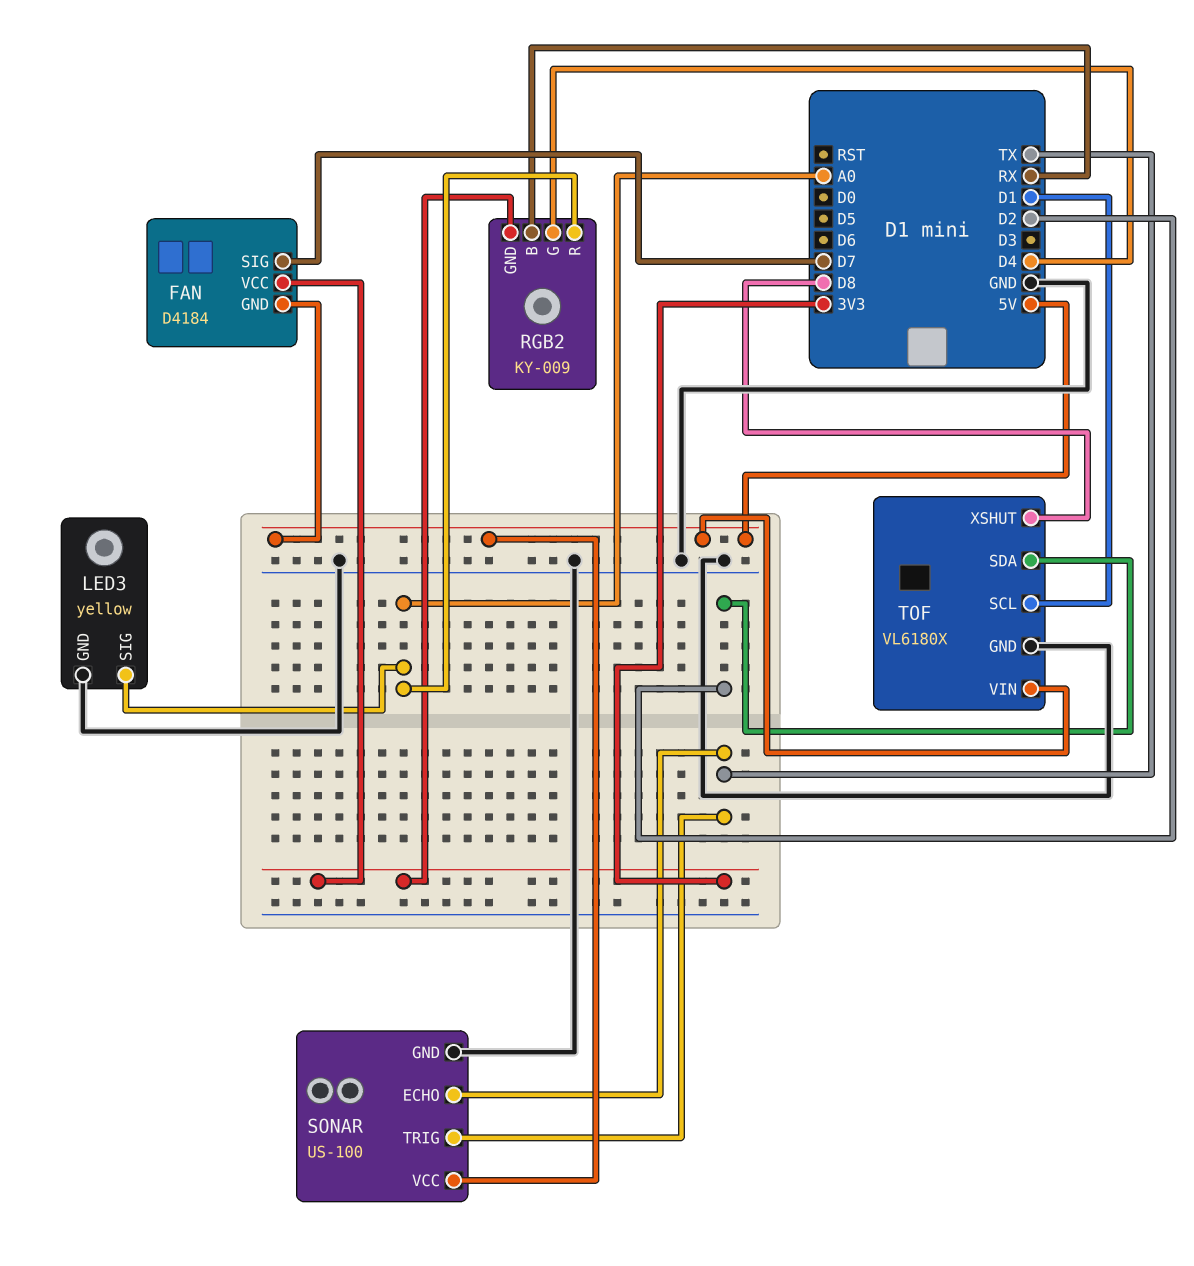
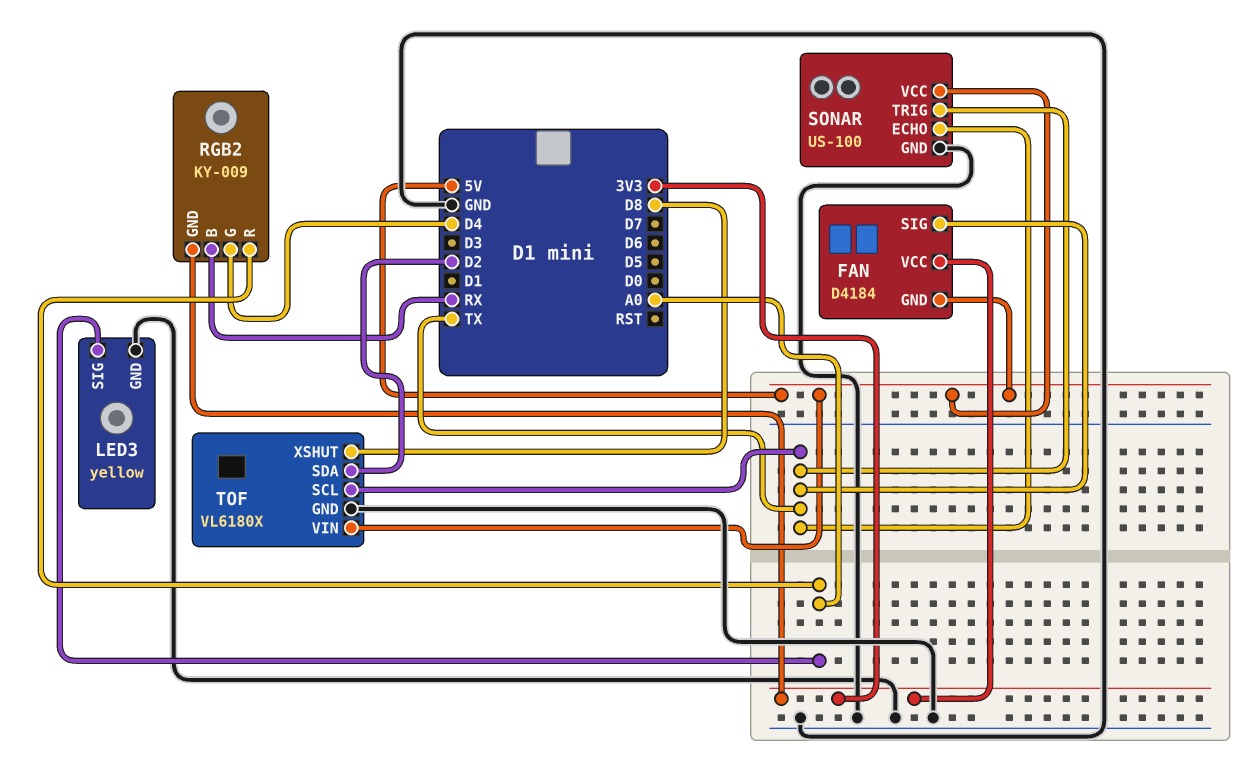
FAN pin SIG: D7 -> TX
TOF pin SCL: D1 -> TX

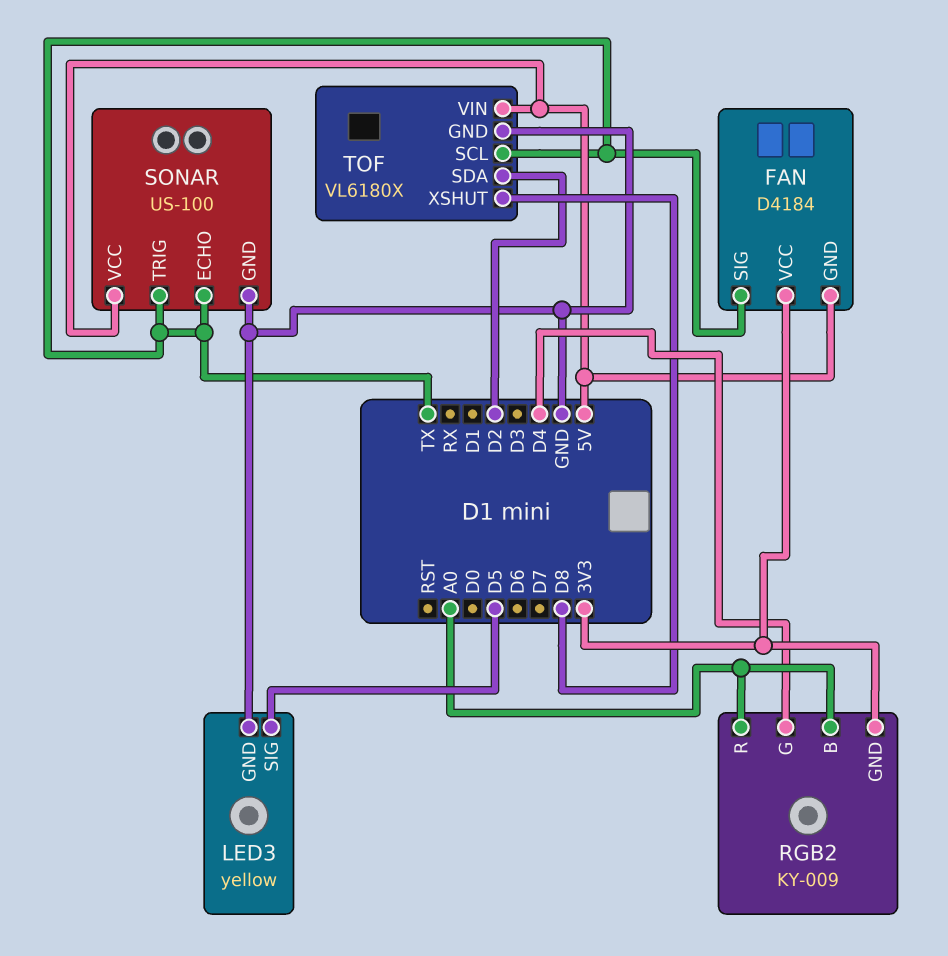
LED3 pin SIG: A0 -> D5
RGB2 pin B: RX -> A0

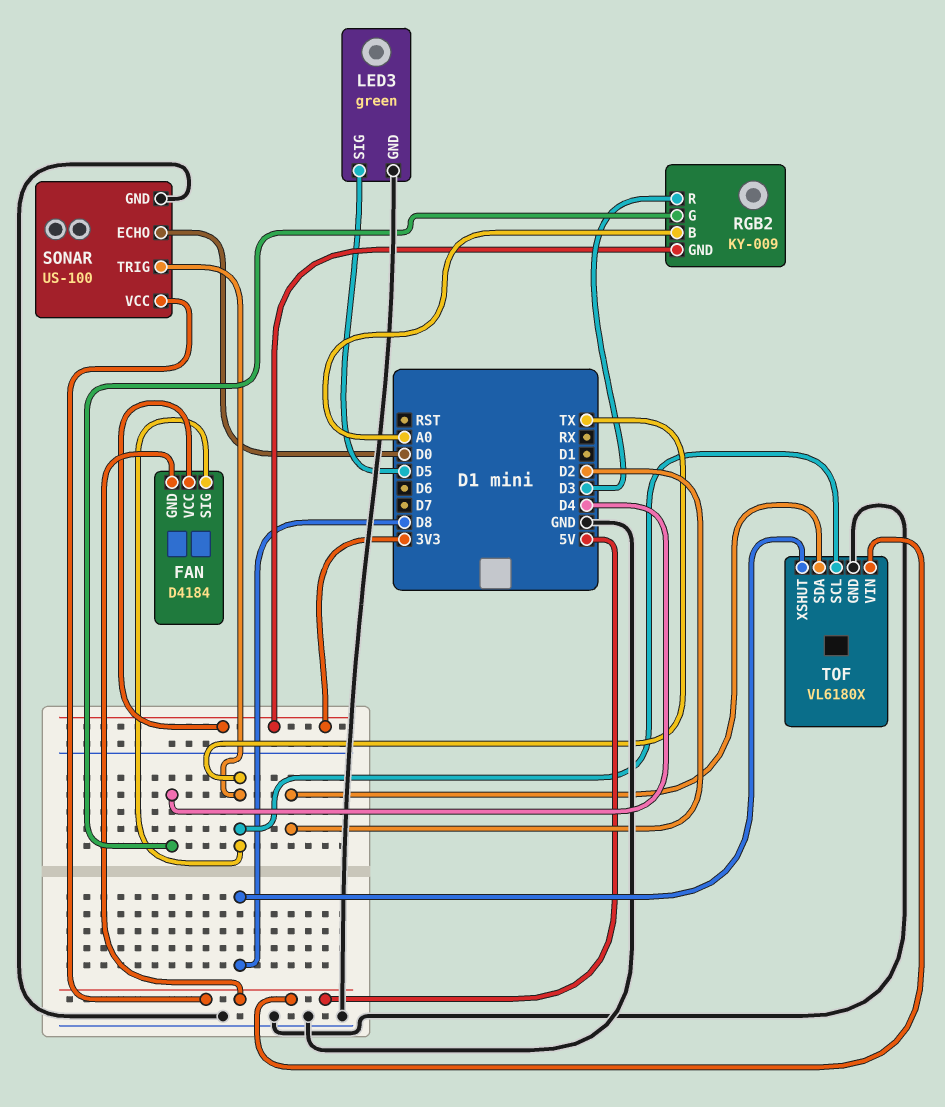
LED3: yellow -> green
RGB2 pin R: A0 -> D3
SONAR pin ECHO: TX -> D0

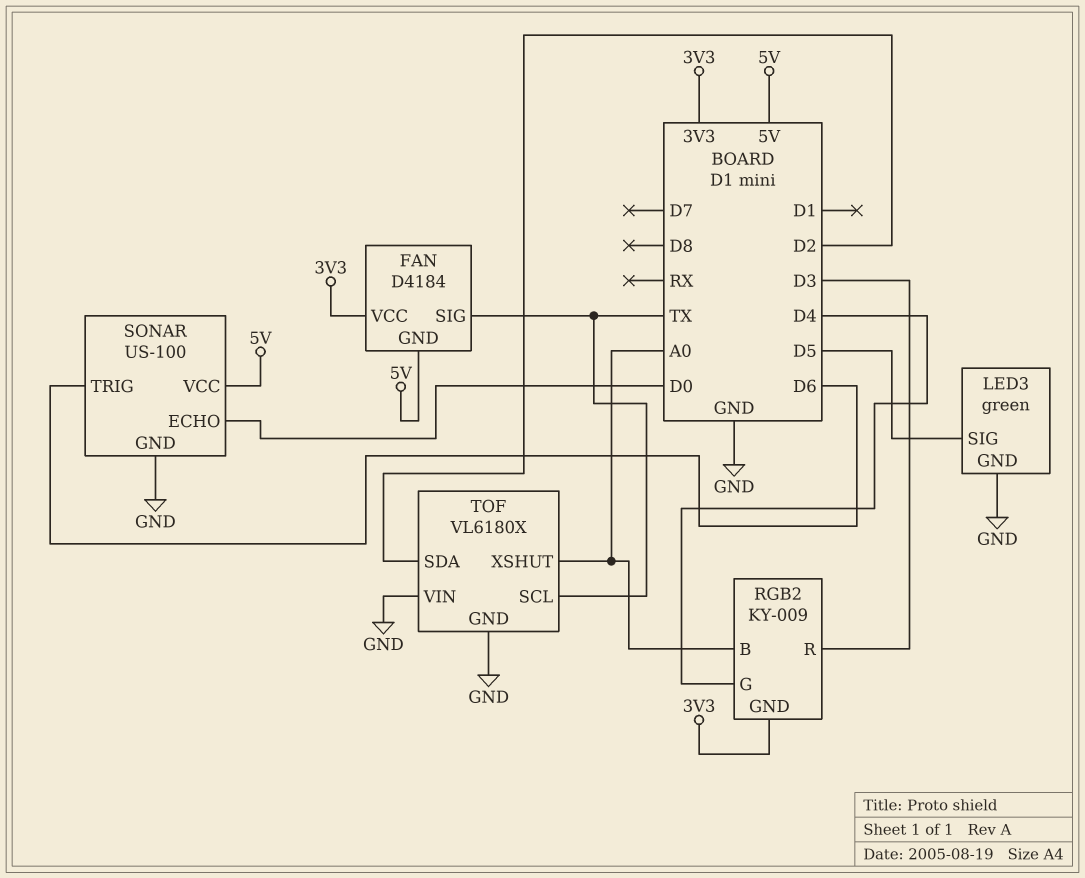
SONAR pin TRIG: TX -> D6
TOF pin VIN: 5V -> GND
TOF pin XSHUT: D8 -> A0

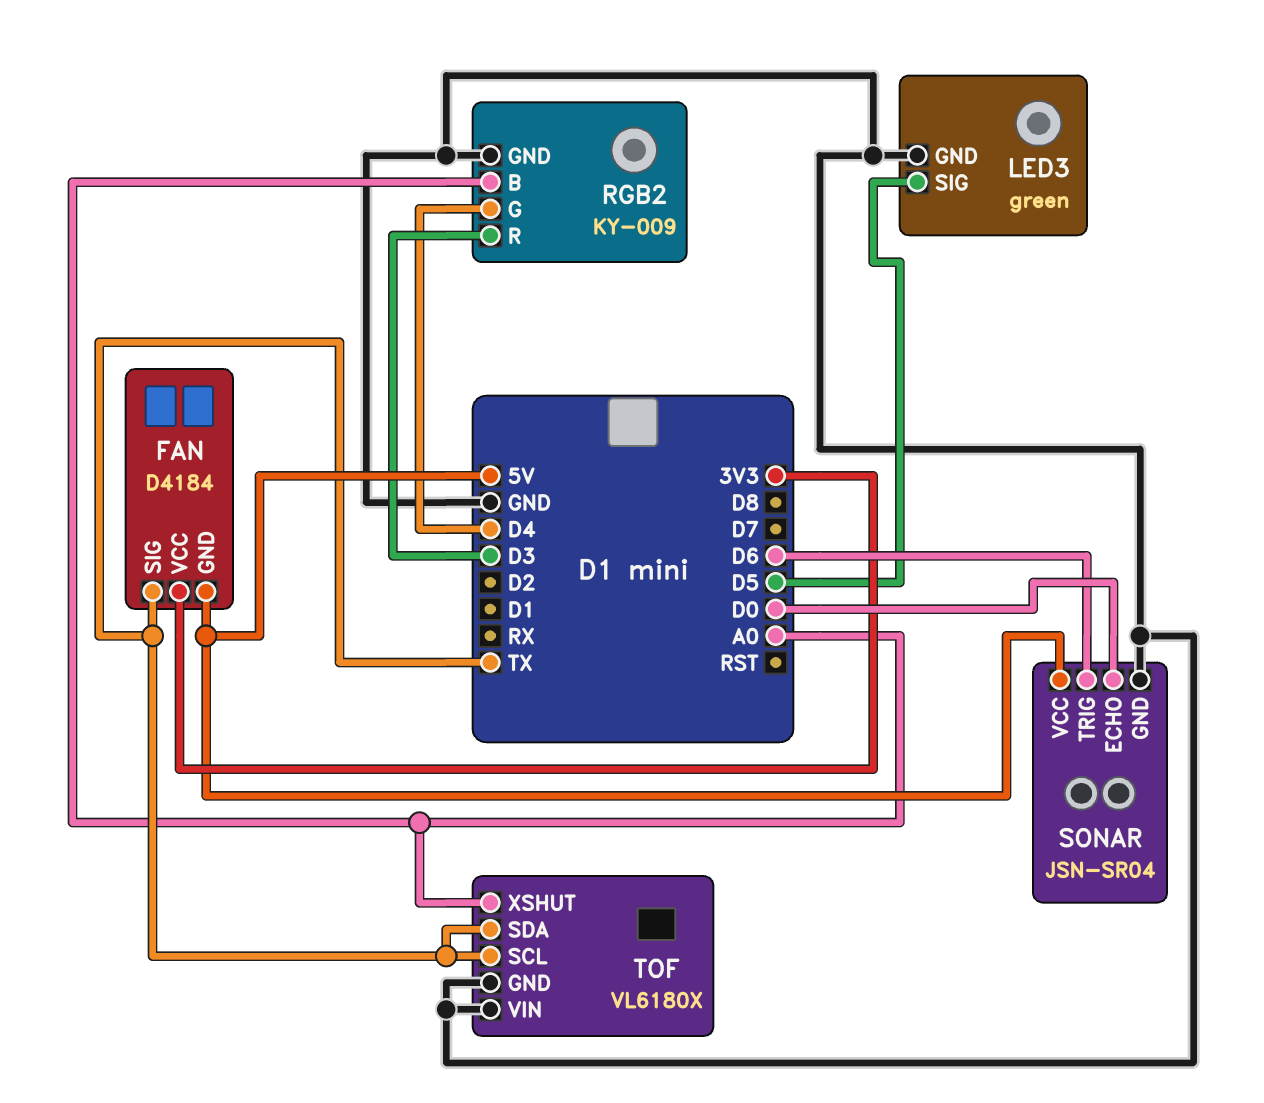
RGB2 pin GND: 3V3 -> GND
SONAR: US-100 -> JSN-SR04
TOF pin SDA: D2 -> TX

